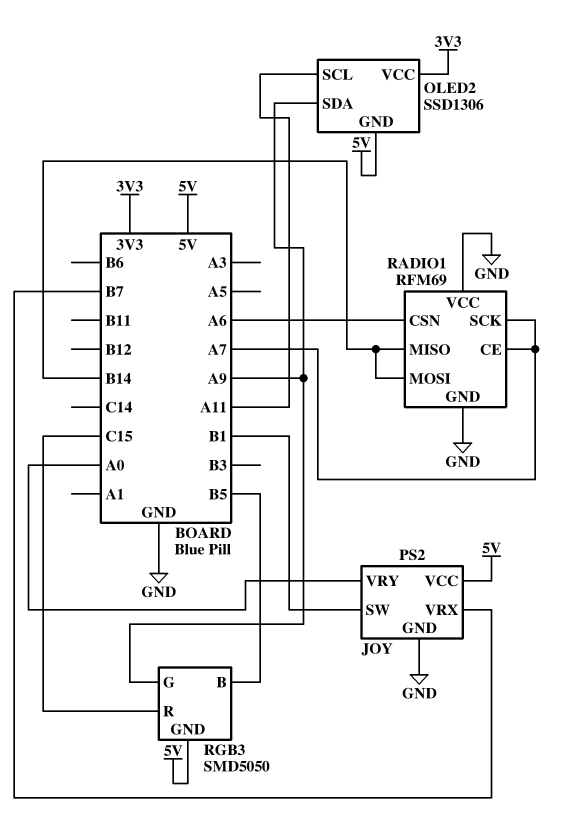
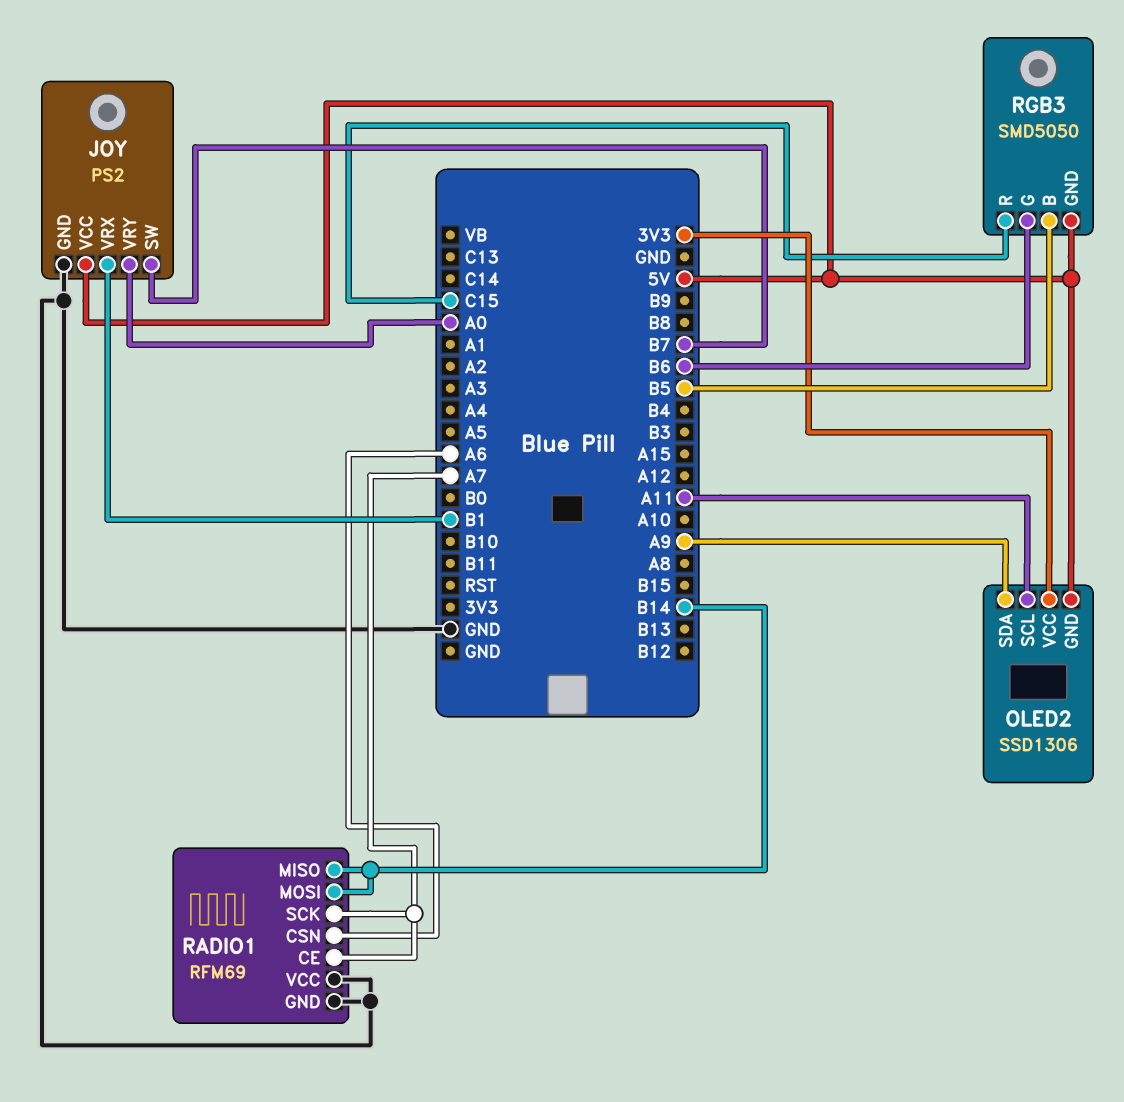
JOY pin SW: B1 -> B7
JOY pin VRX: B7 -> B1
RGB3 pin G: A9 -> B6

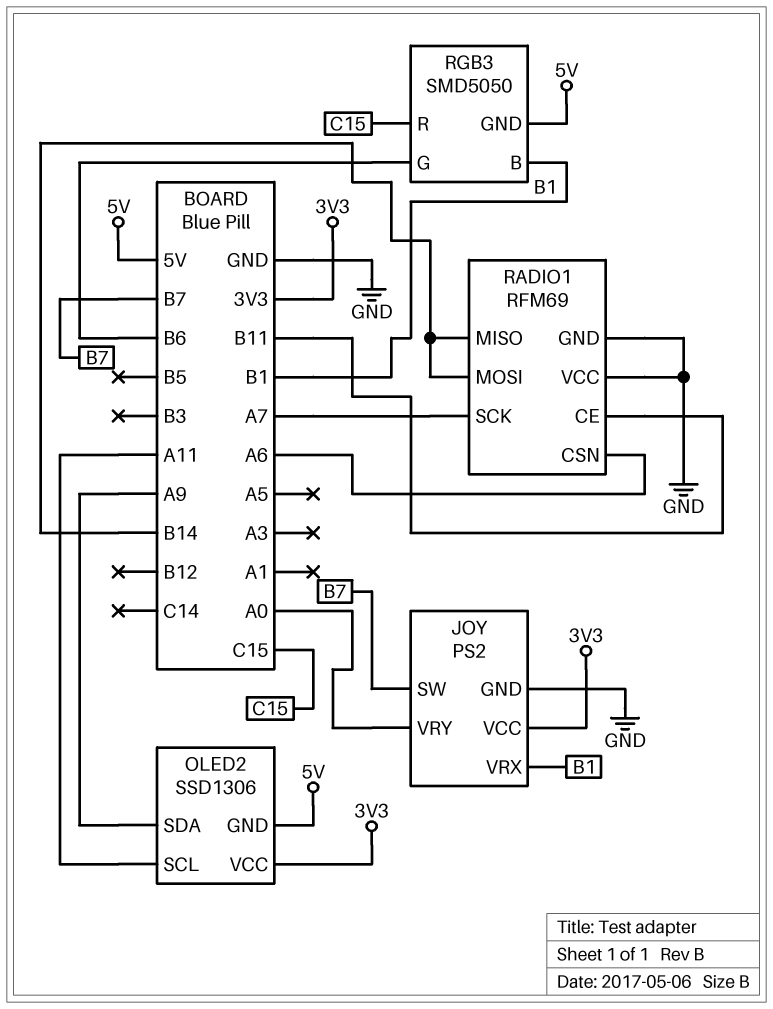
JOY pin VCC: 5V -> 3V3
RADIO1 pin CE: A7 -> B11
RGB3 pin B: B5 -> B1

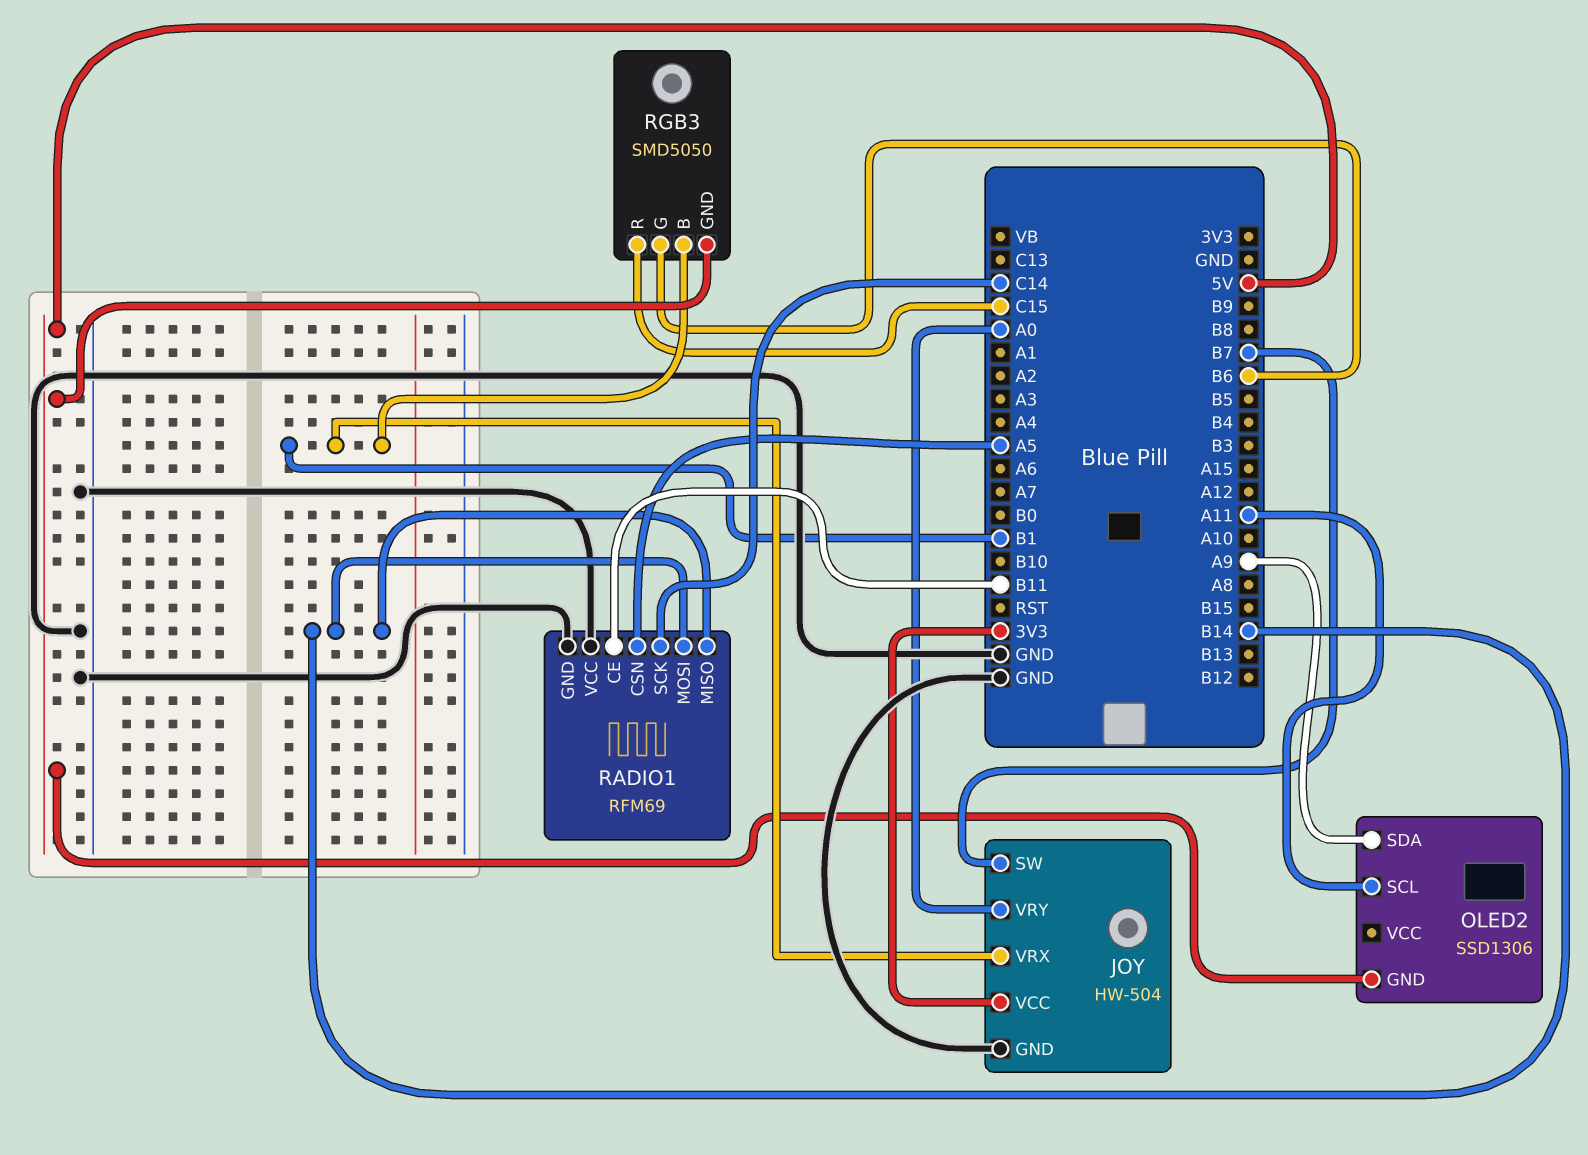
JOY: PS2 -> HW-504
OLED2 pin VCC: 3V3 -> none
RADIO1 pin CSN: A6 -> A5
RADIO1 pin SCK: A7 -> C14

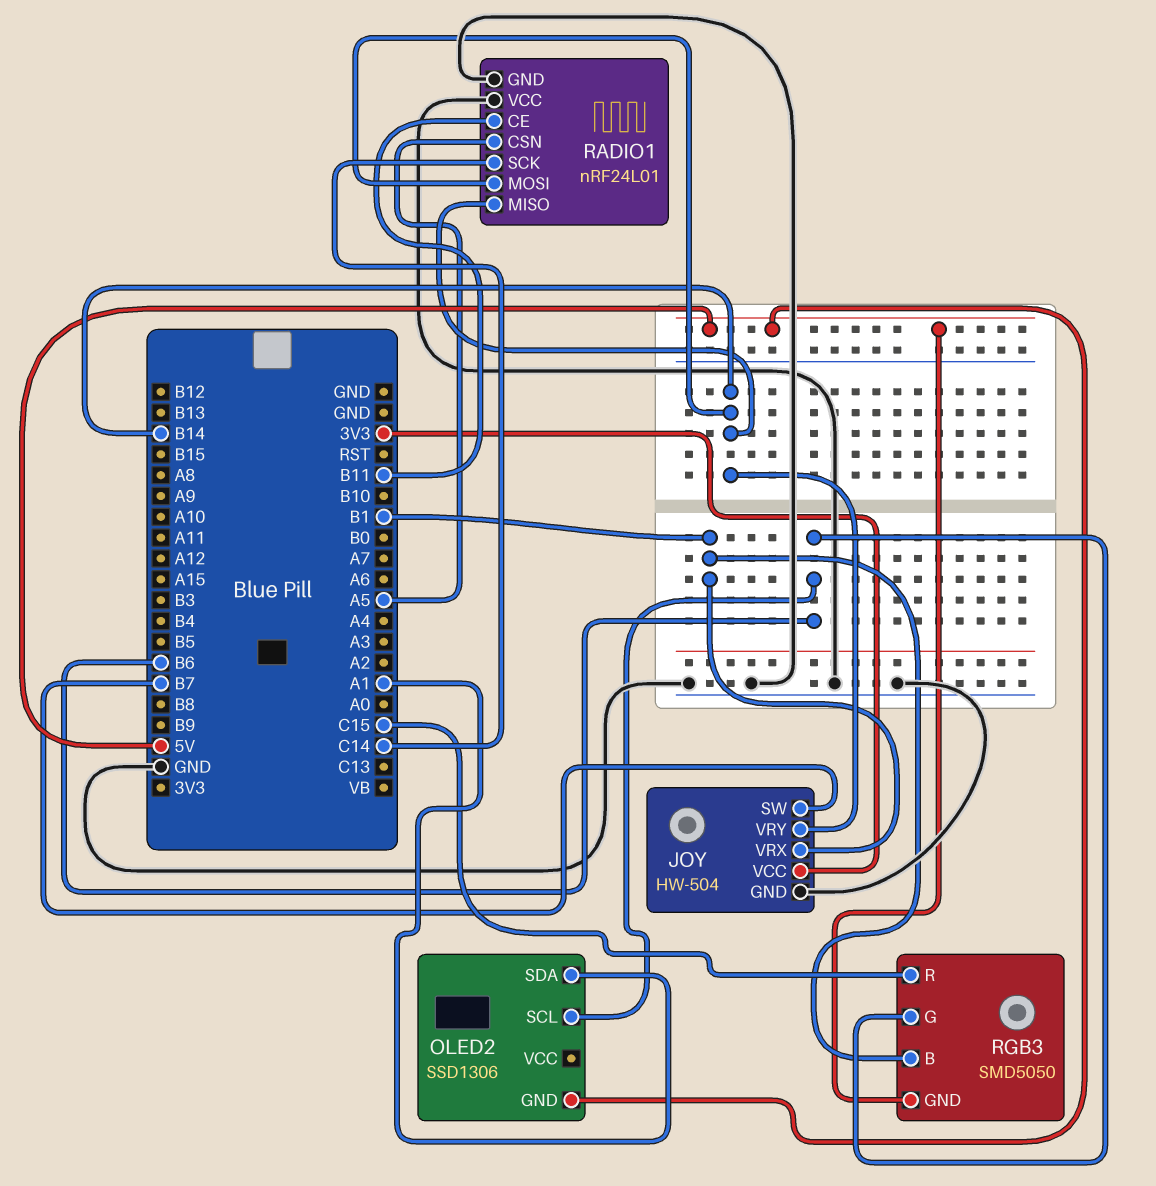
JOY pin VRY: A0 -> B14
OLED2 pin SCL: A11 -> B6
OLED2 pin SDA: A9 -> A1
RADIO1: RFM69 -> nRF24L01

